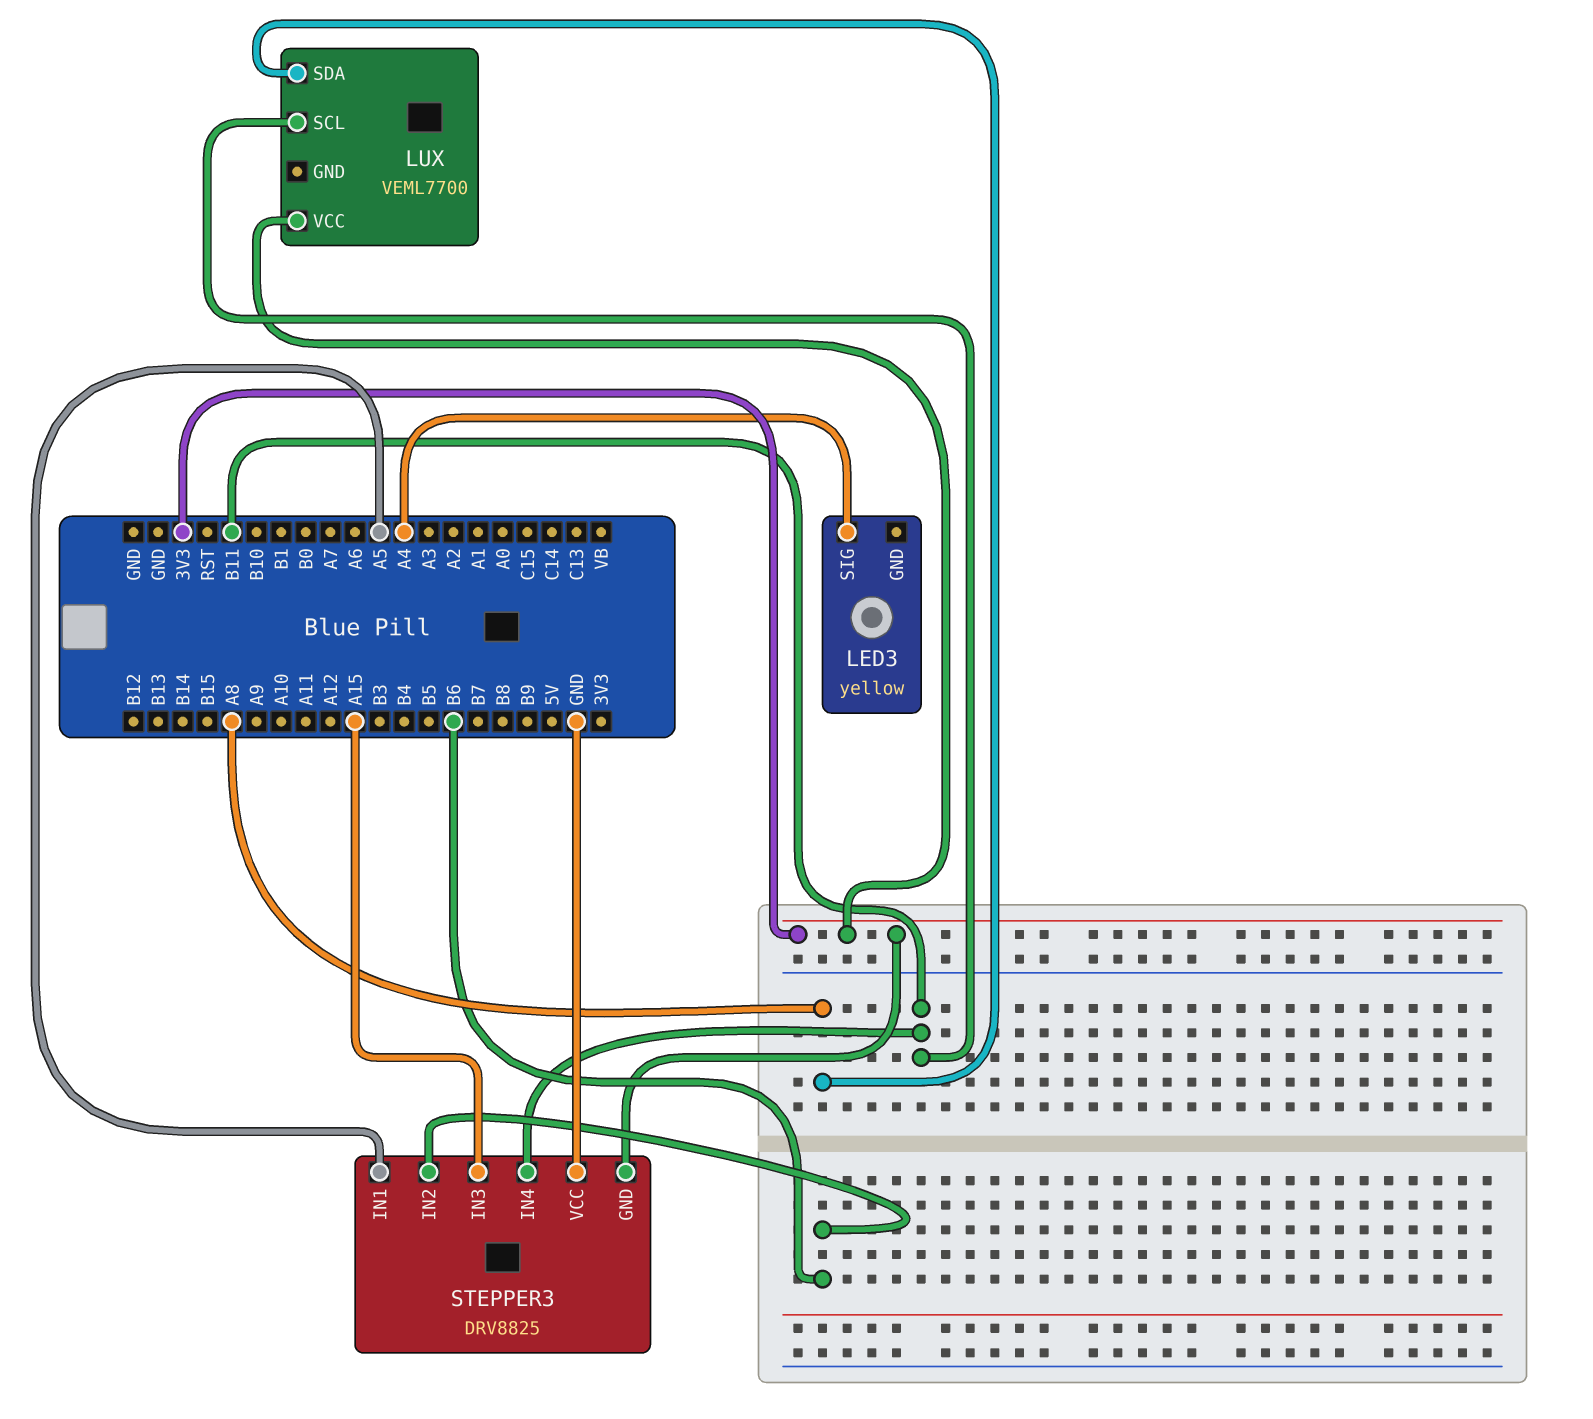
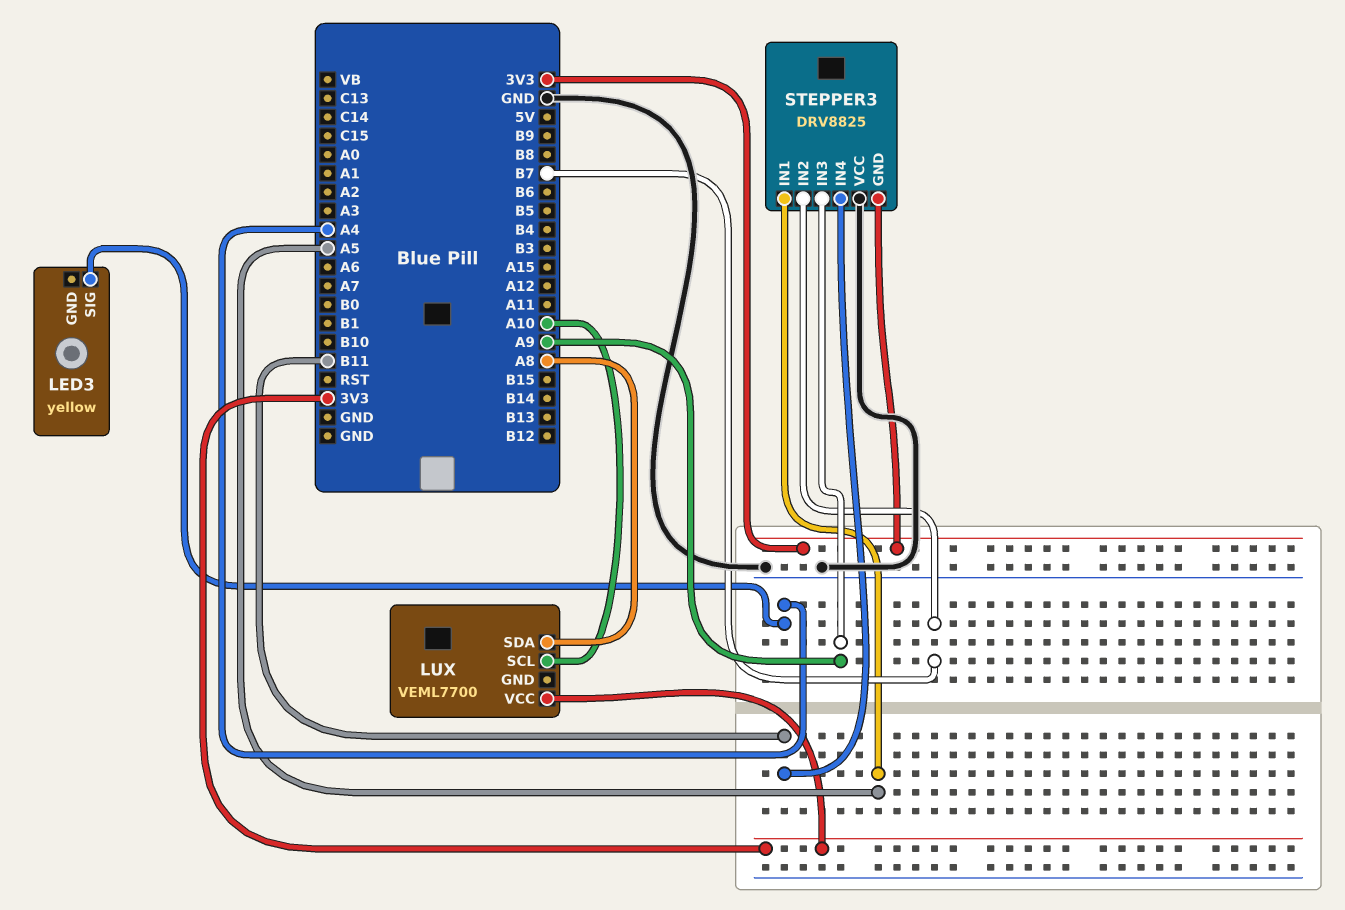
LUX pin SCL: B11 -> A10
STEPPER3 pin IN2: B6 -> B7
STEPPER3 pin IN3: A15 -> A9

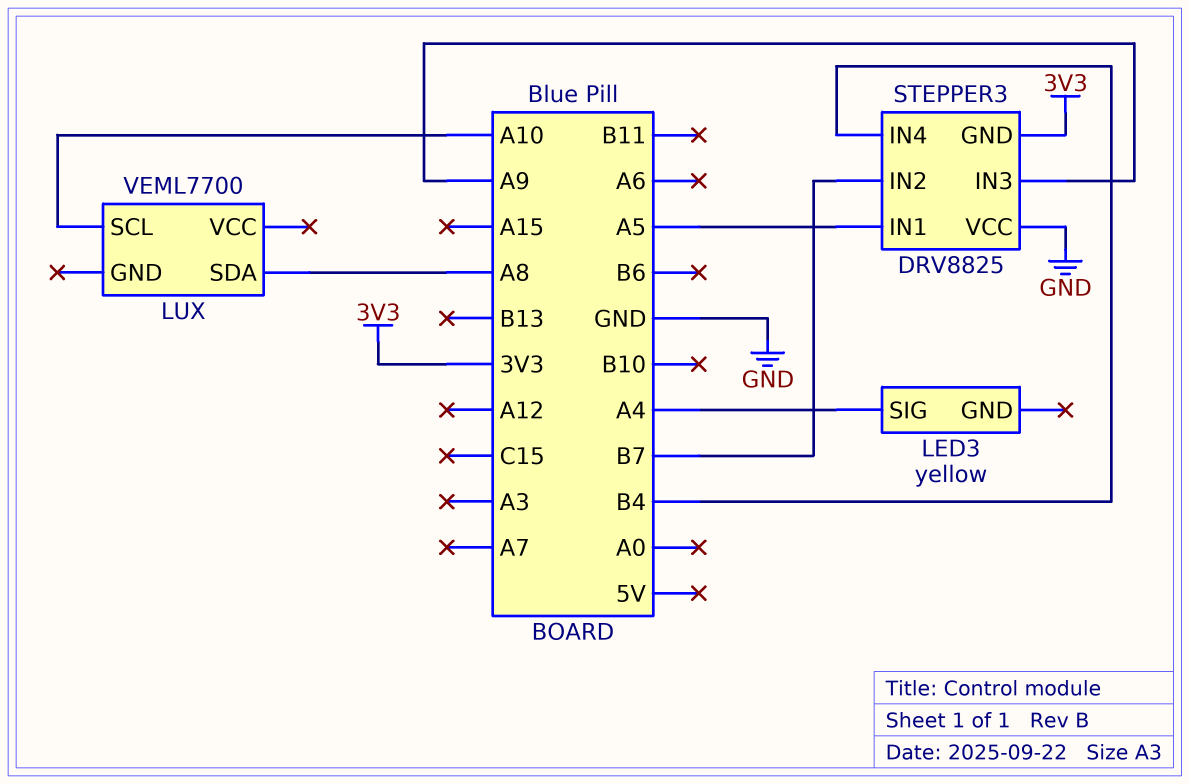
LUX pin VCC: 3V3 -> none
STEPPER3 pin IN4: B11 -> B4

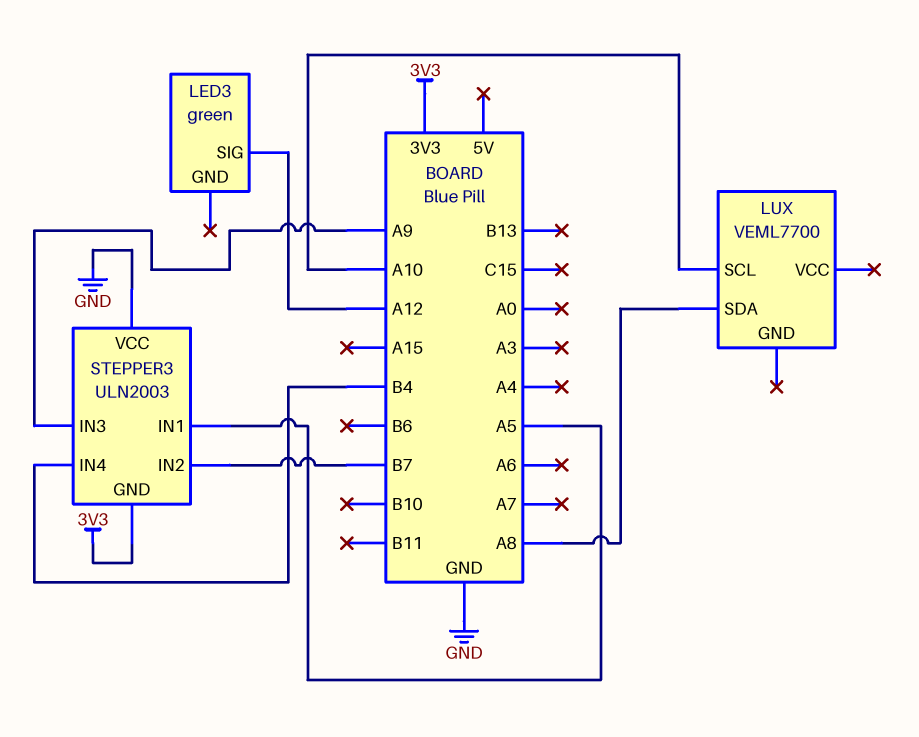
LED3: yellow -> green
LED3 pin SIG: A4 -> A12
STEPPER3: DRV8825 -> ULN2003

